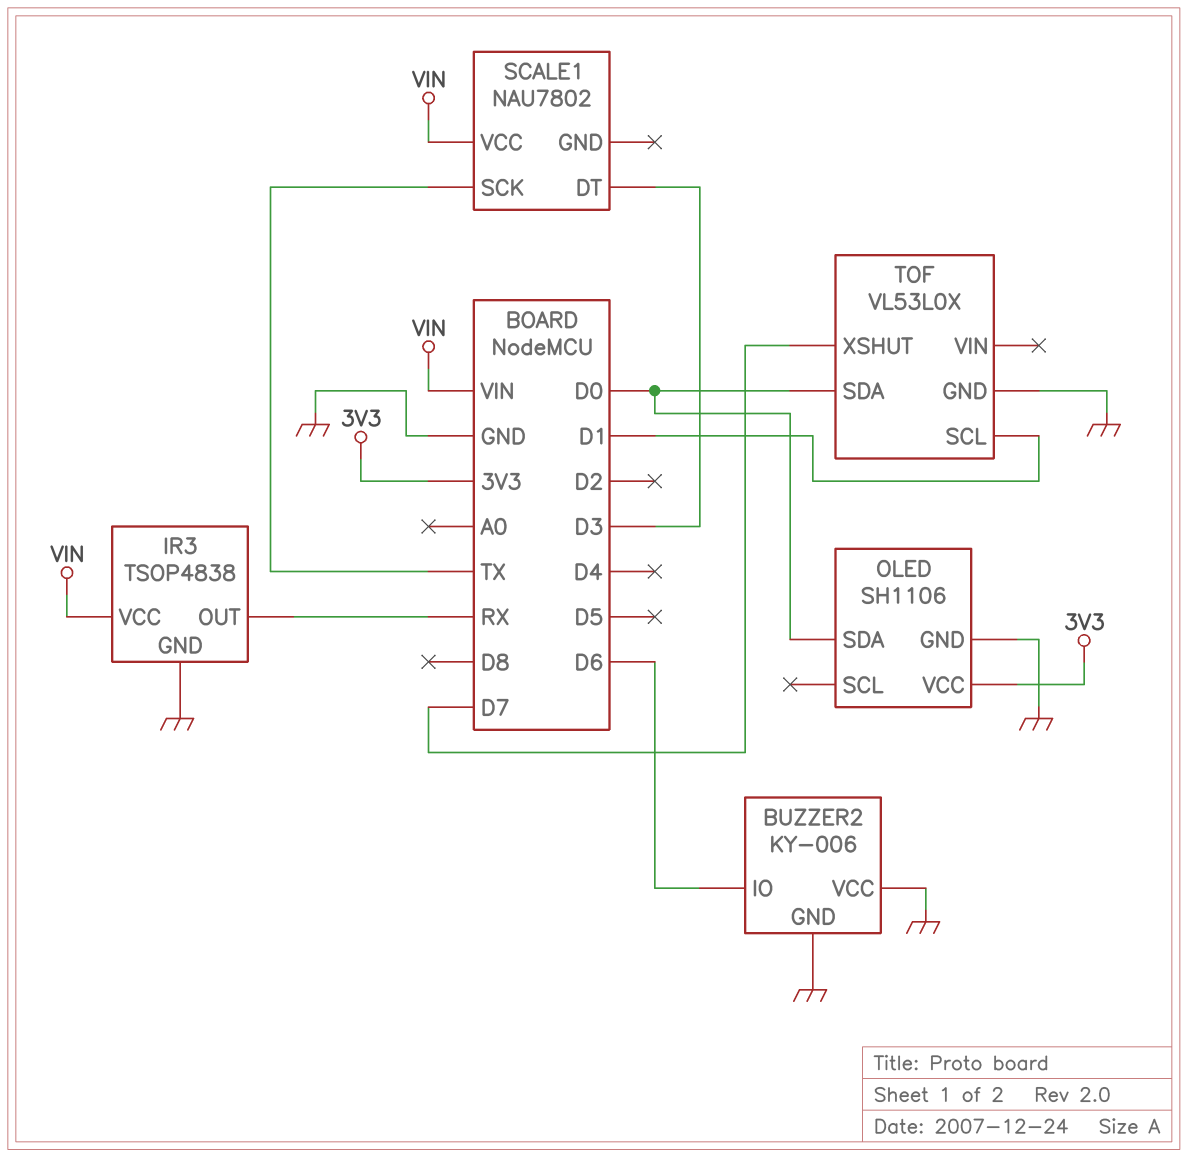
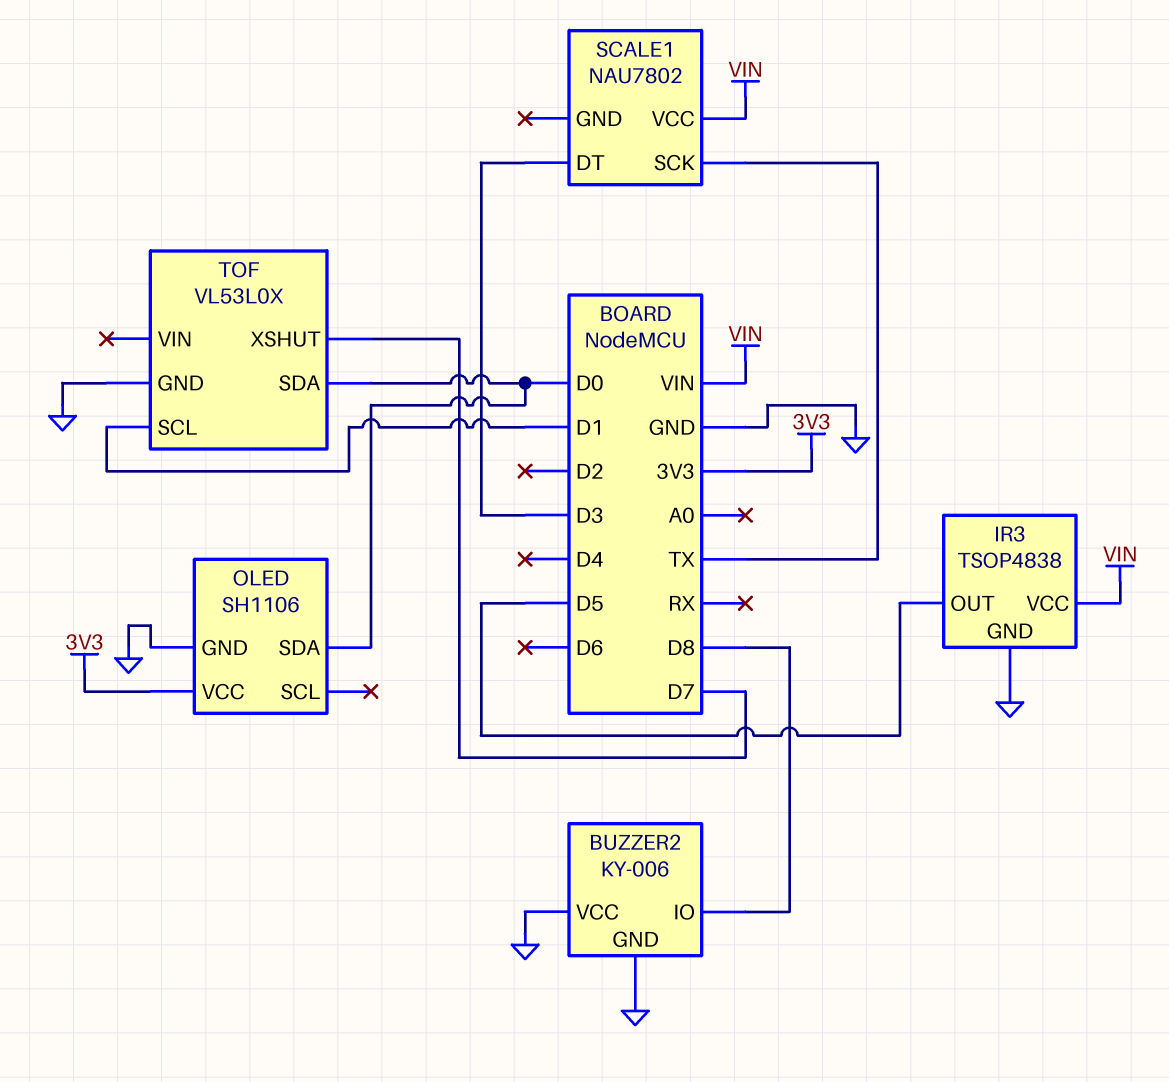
BUZZER2 pin IO: D6 -> D8
IR3 pin OUT: RX -> D5

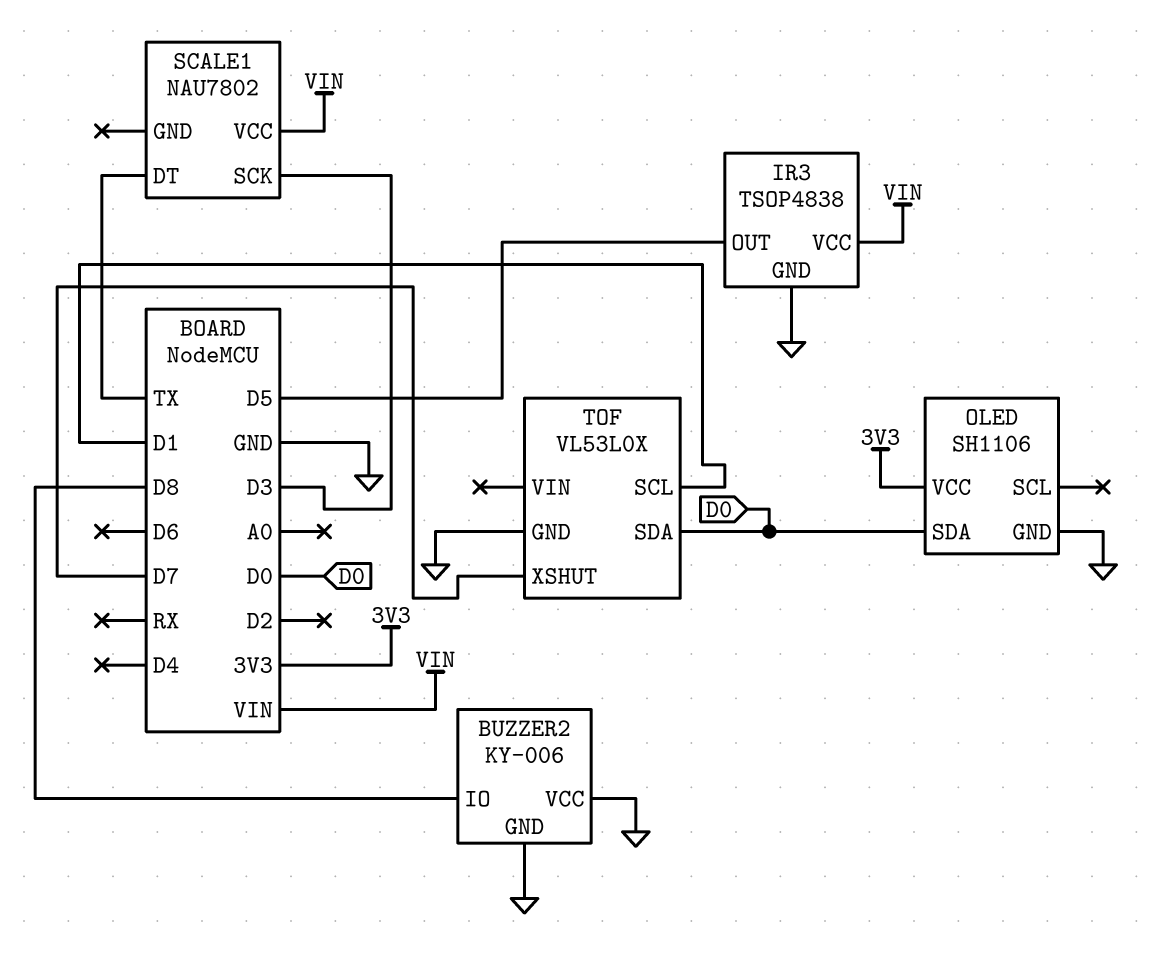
SCALE1 pin DT: D3 -> TX
SCALE1 pin SCK: TX -> D3

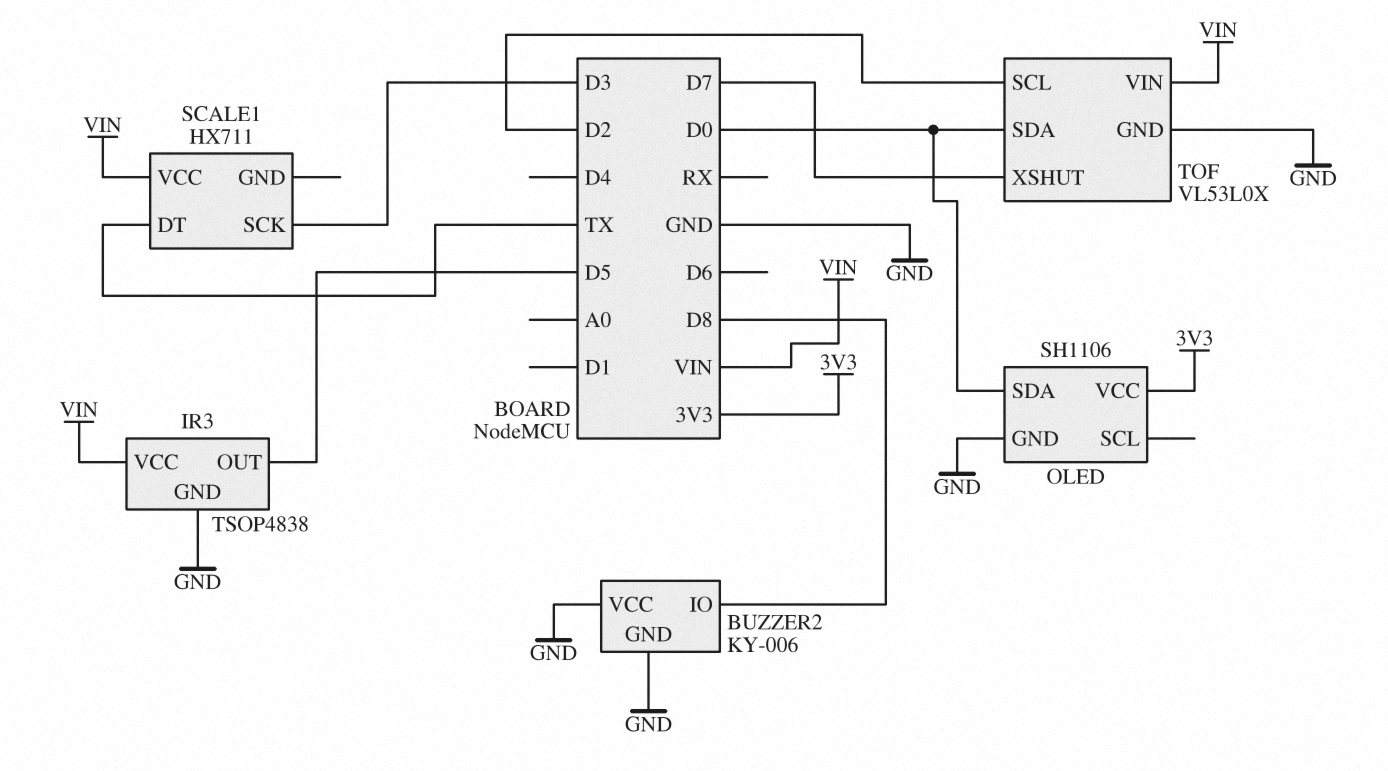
SCALE1: NAU7802 -> HX711
TOF pin SCL: D1 -> D2
TOF pin VIN: none -> VIN

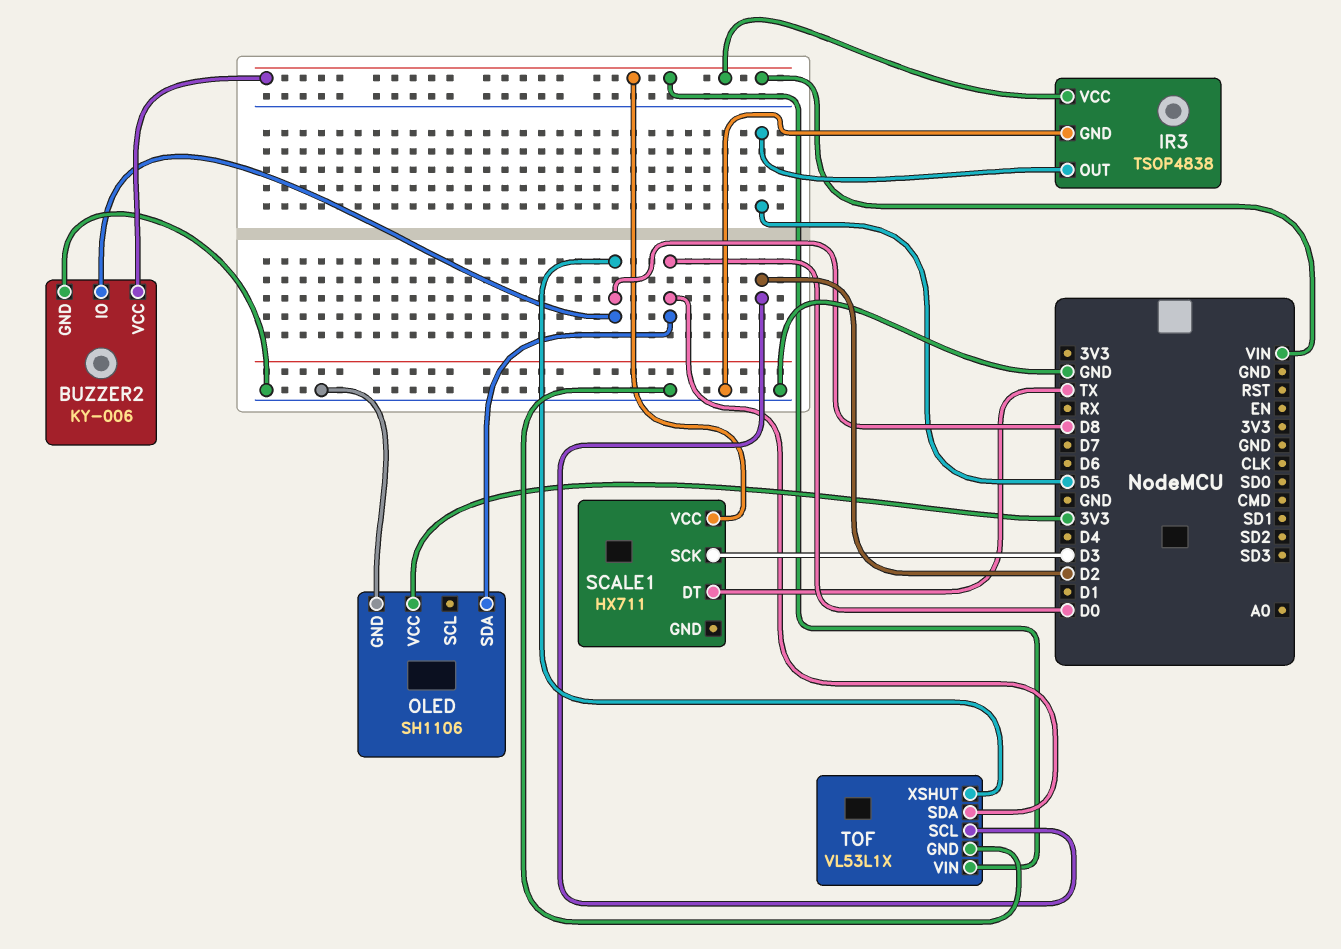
BUZZER2 pin VCC: GND -> VIN
TOF: VL53L0X -> VL53L1X
TOF pin XSHUT: D7 -> D8

